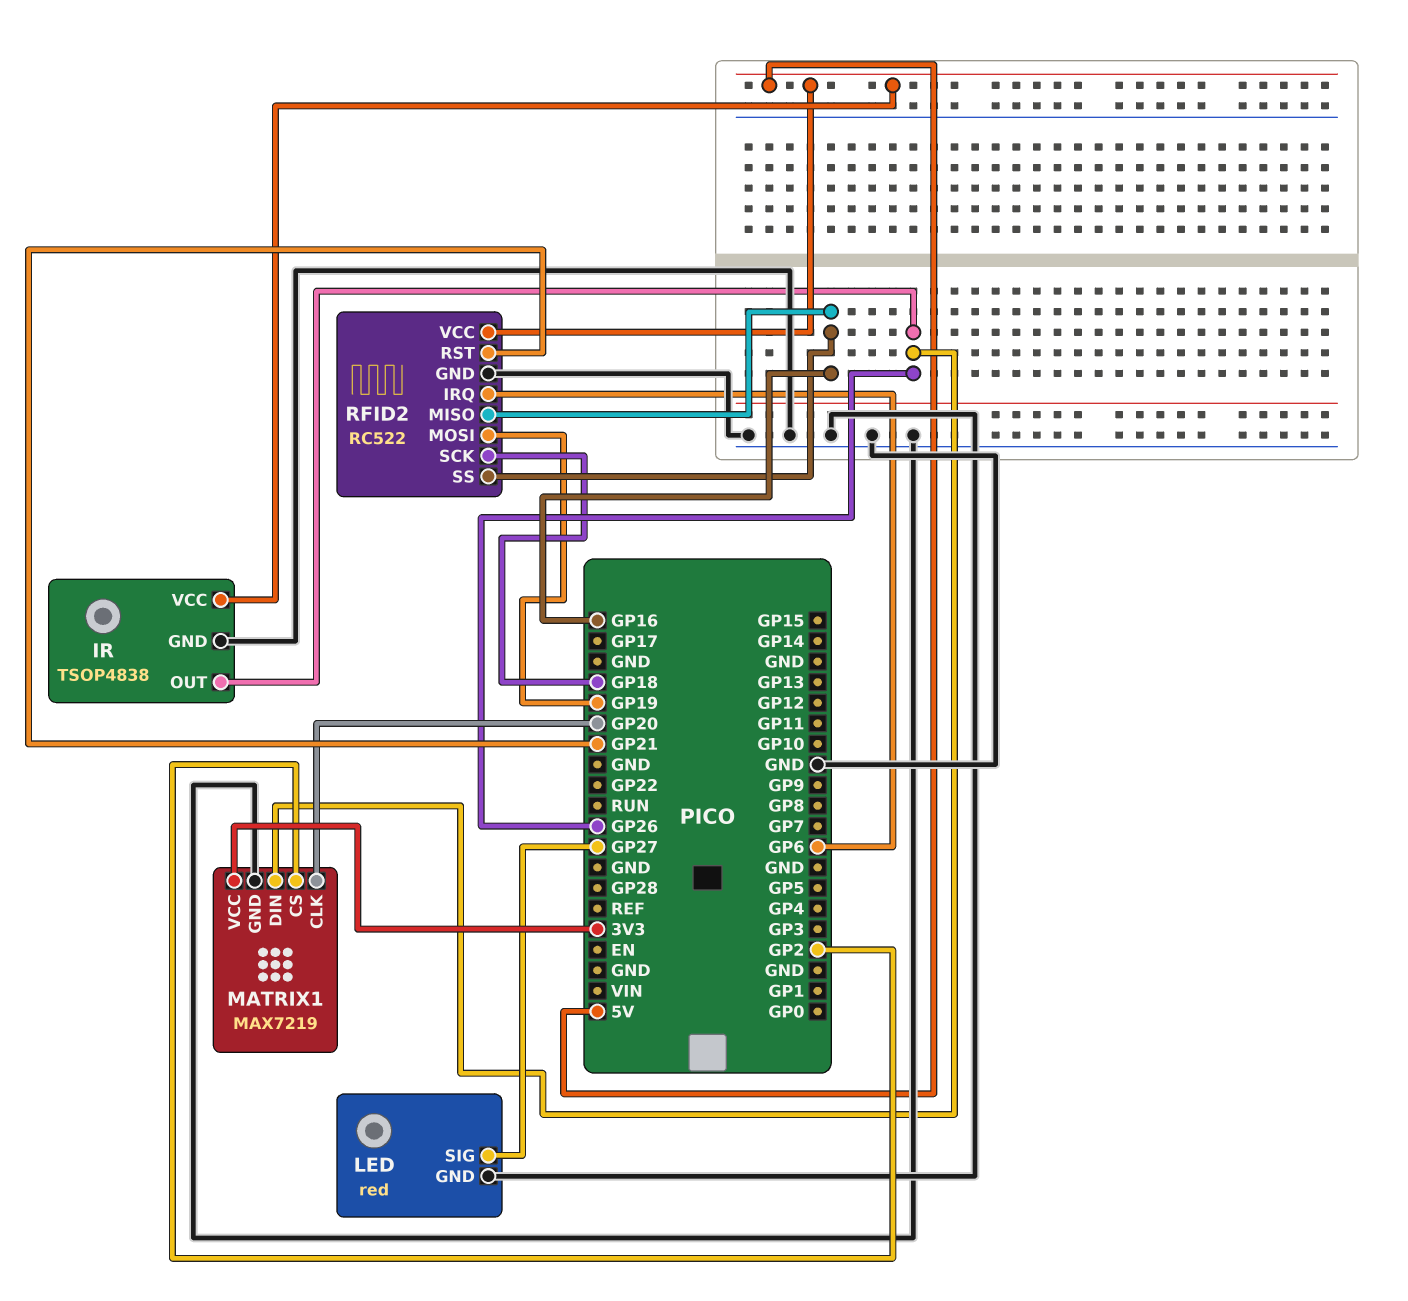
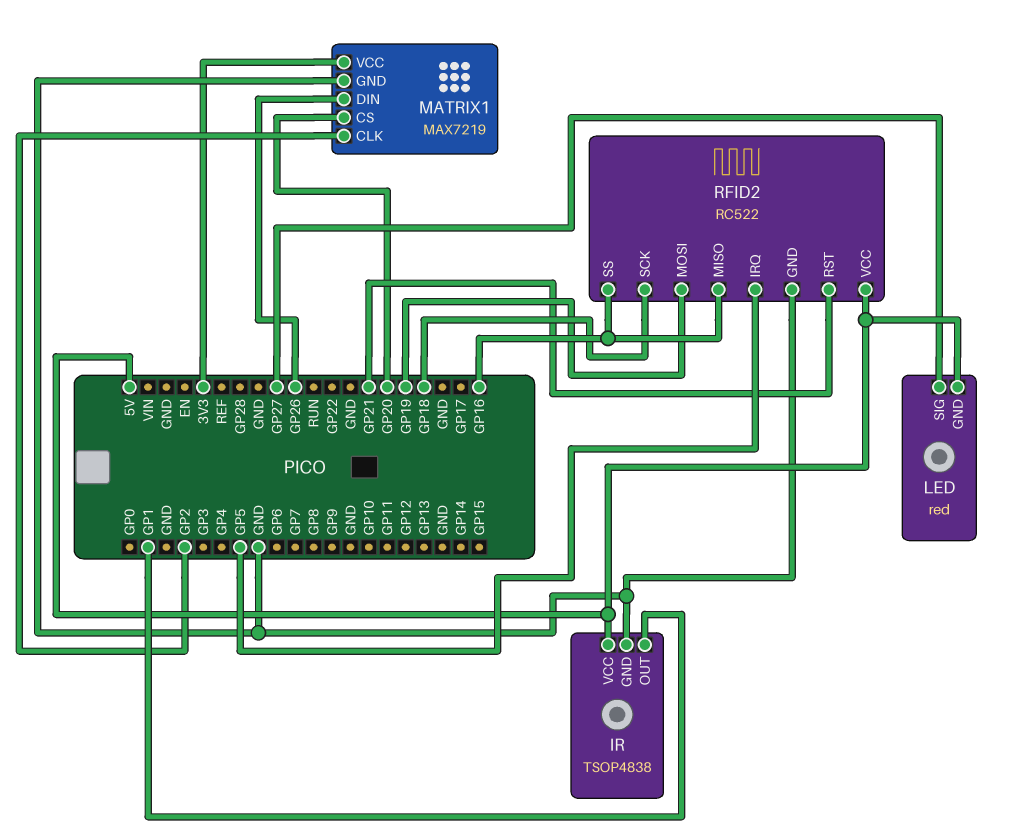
IR pin OUT: GP26 -> GP1
LED pin GND: GND -> 5V
MATRIX1 pin CLK: GP20 -> GP2
MATRIX1 pin CS: GP2 -> GP20
RFID2 pin IRQ: GP6 -> GP5

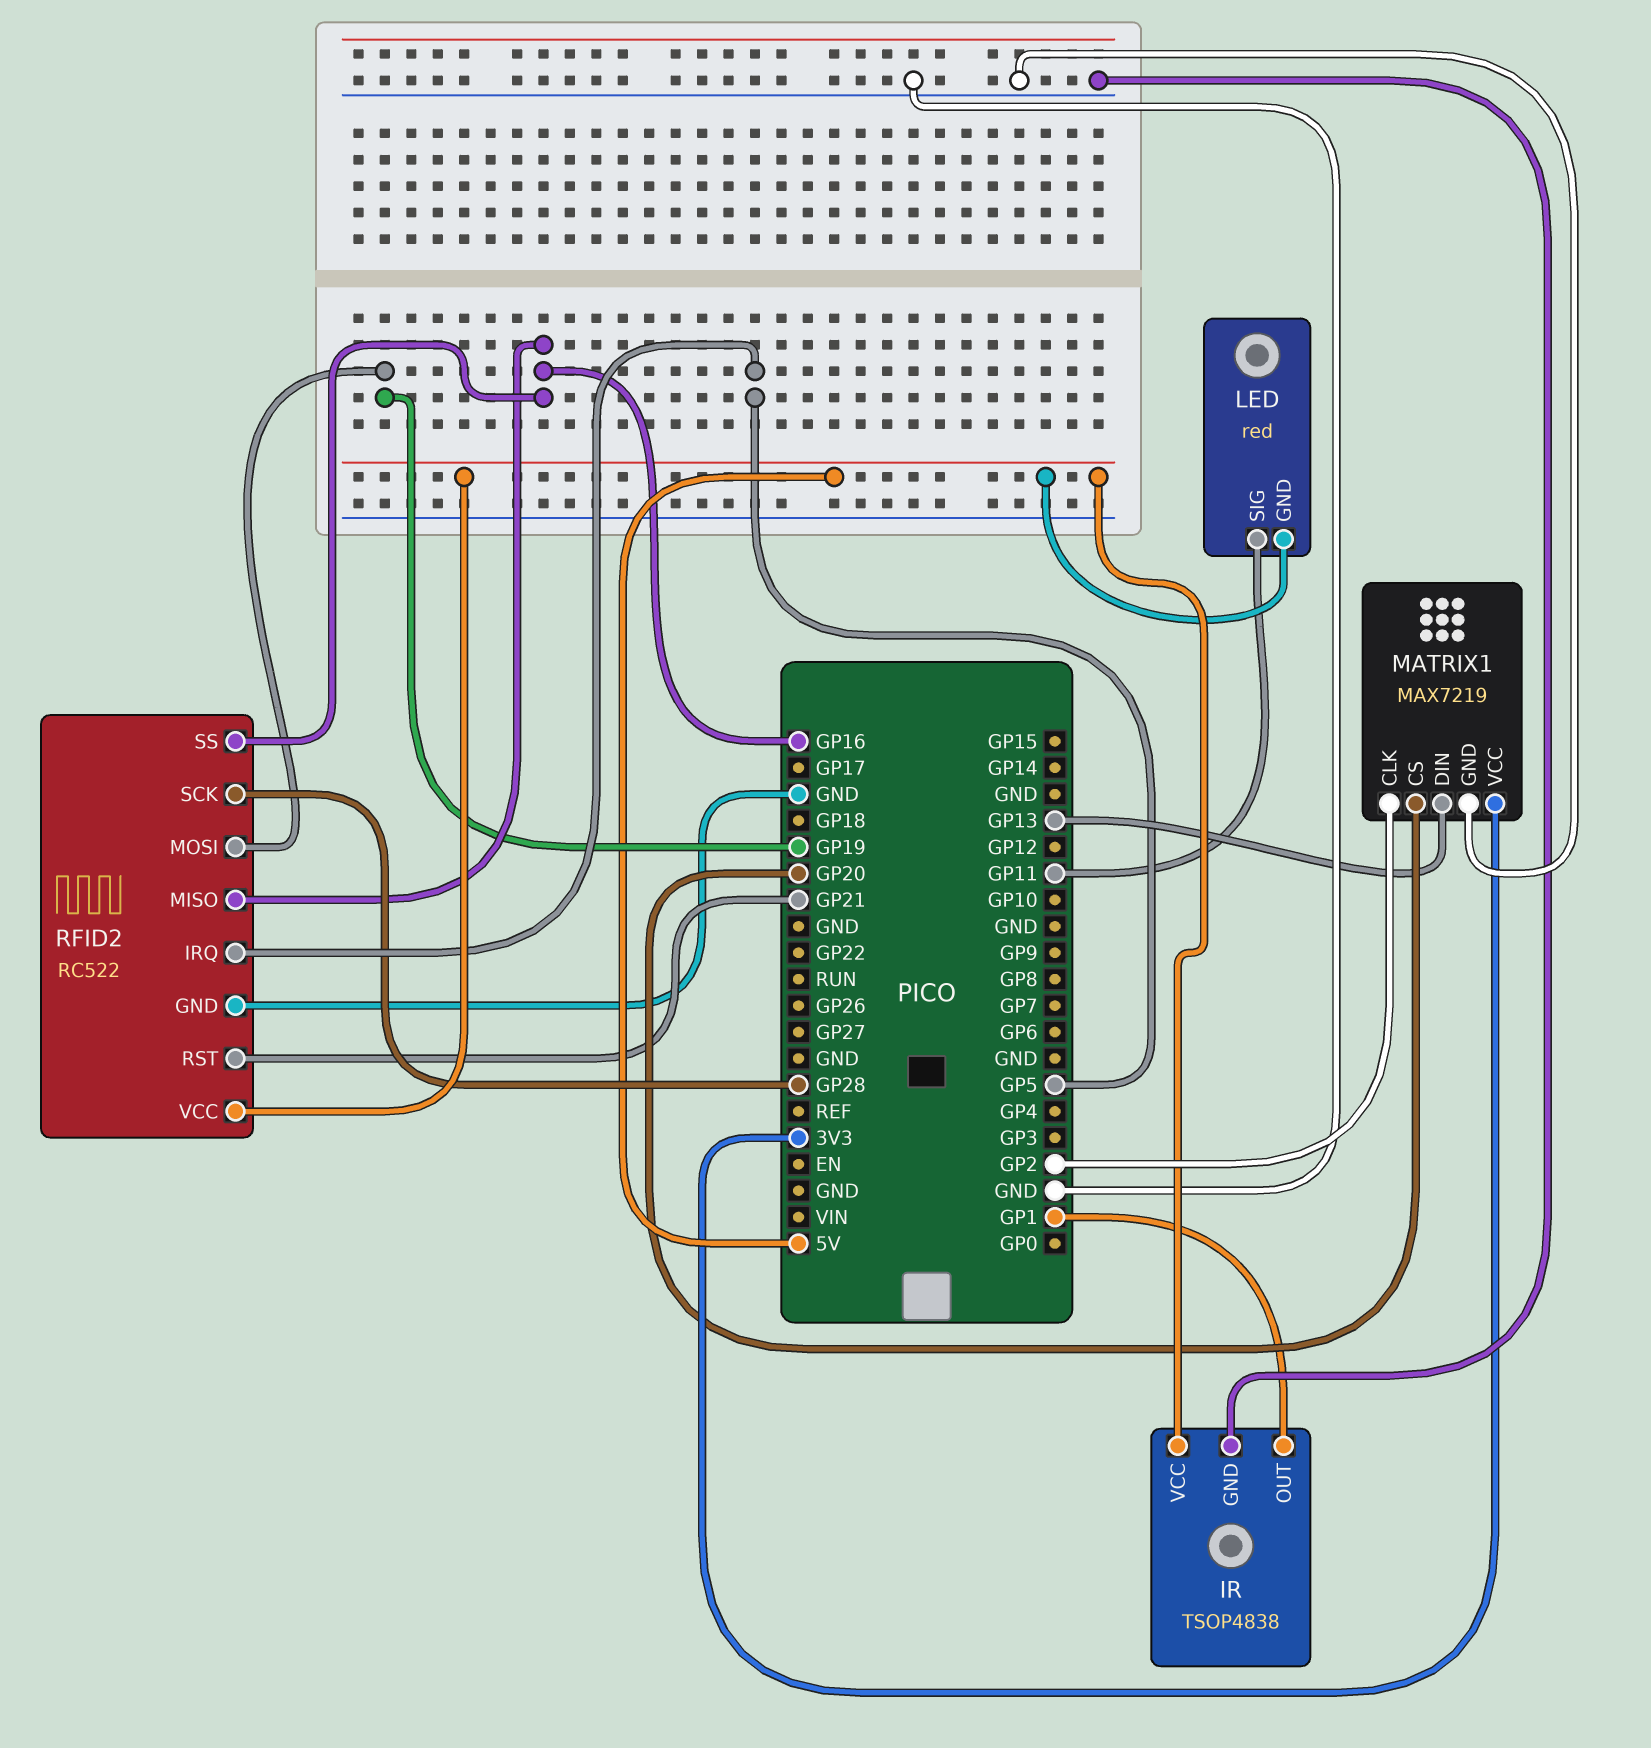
LED pin SIG: GP27 -> GP11
MATRIX1 pin DIN: GP26 -> GP13
RFID2 pin SCK: GP18 -> GP28

